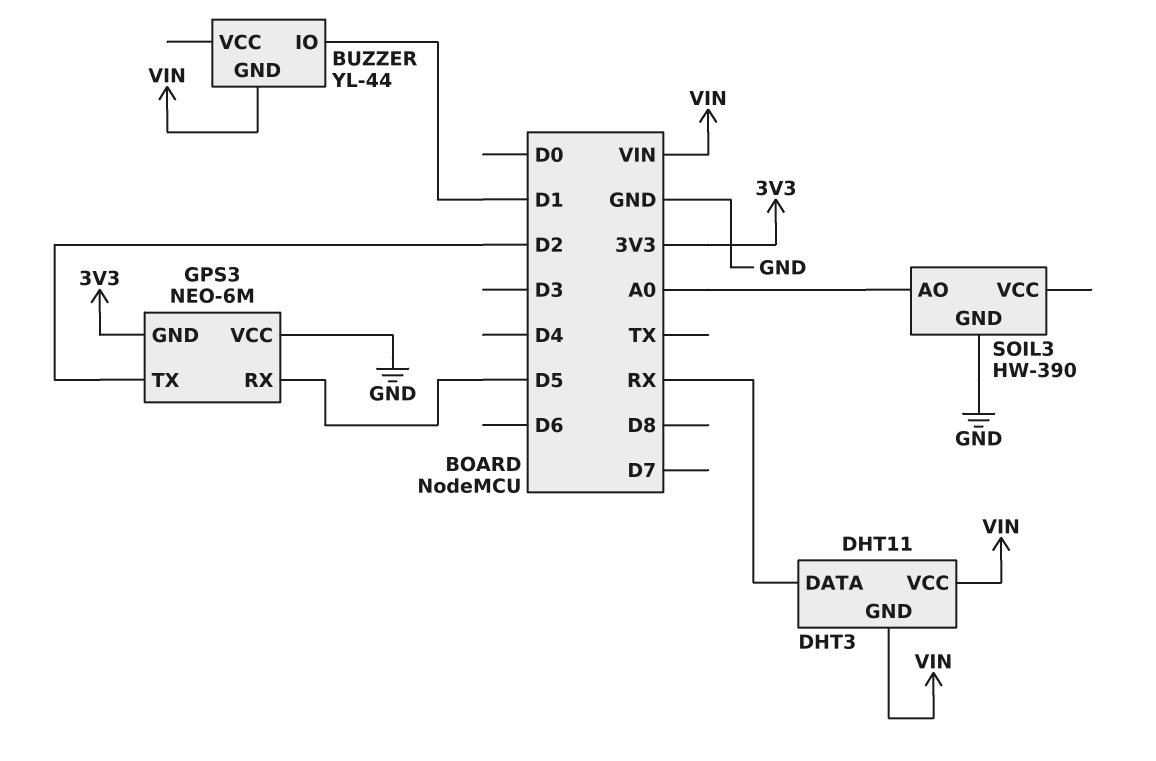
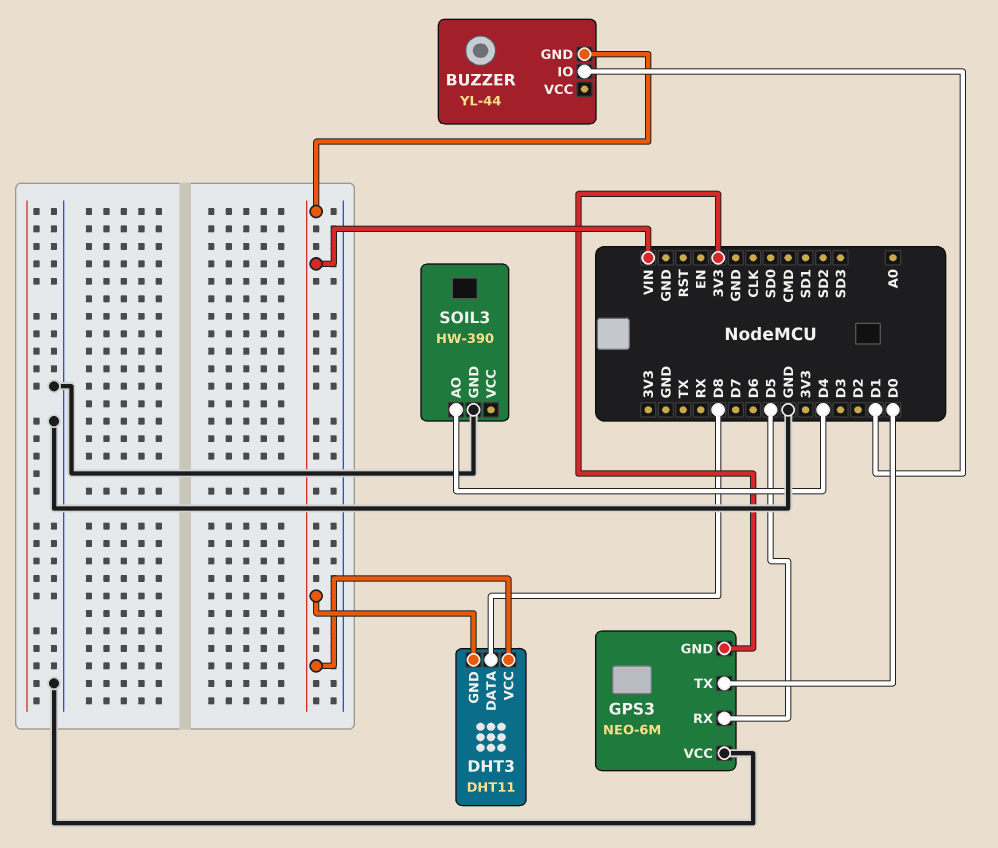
DHT3 pin DATA: RX -> D8
GPS3 pin TX: D2 -> D0
SOIL3 pin AO: A0 -> D4

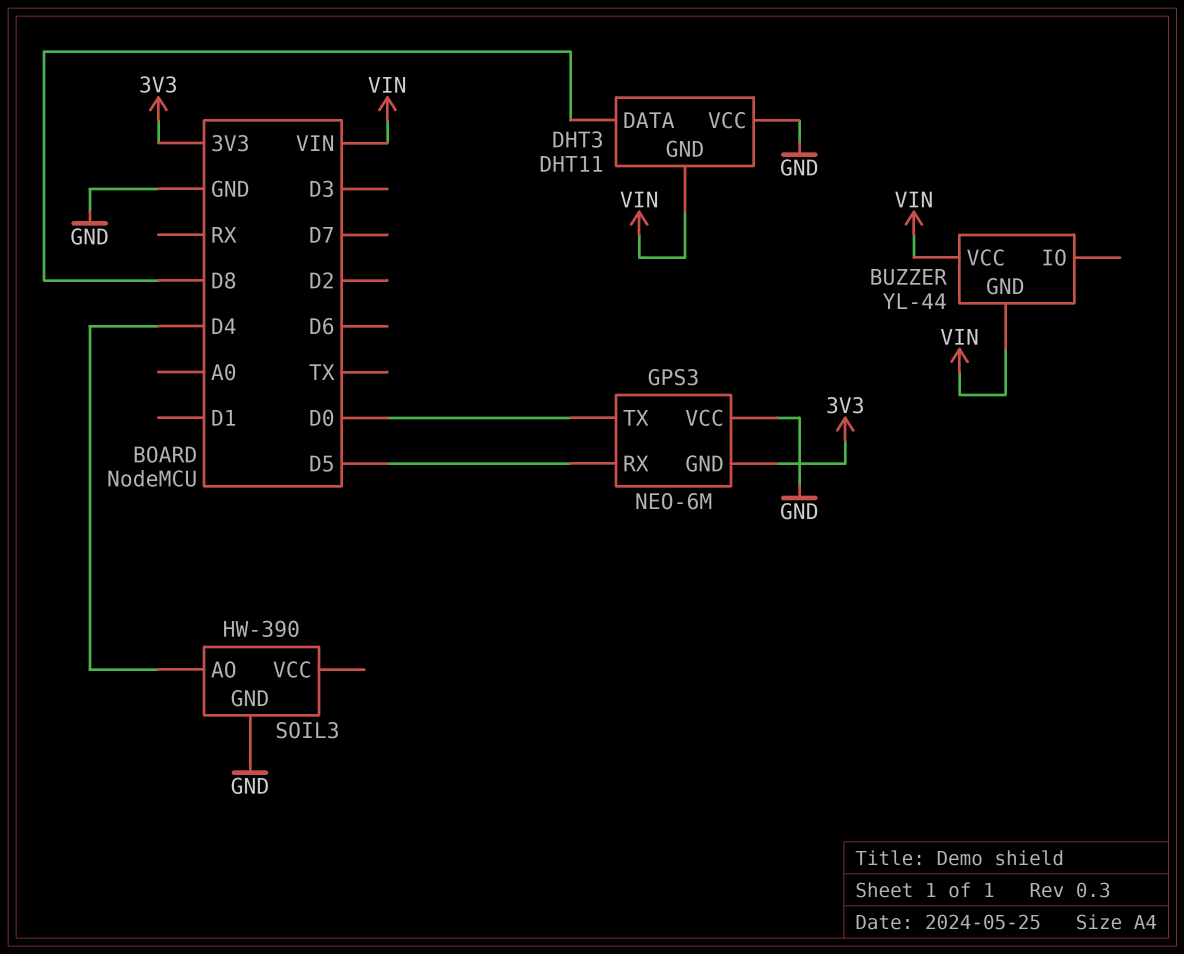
BUZZER pin IO: D1 -> none
BUZZER pin VCC: none -> VIN
DHT3 pin VCC: VIN -> GND

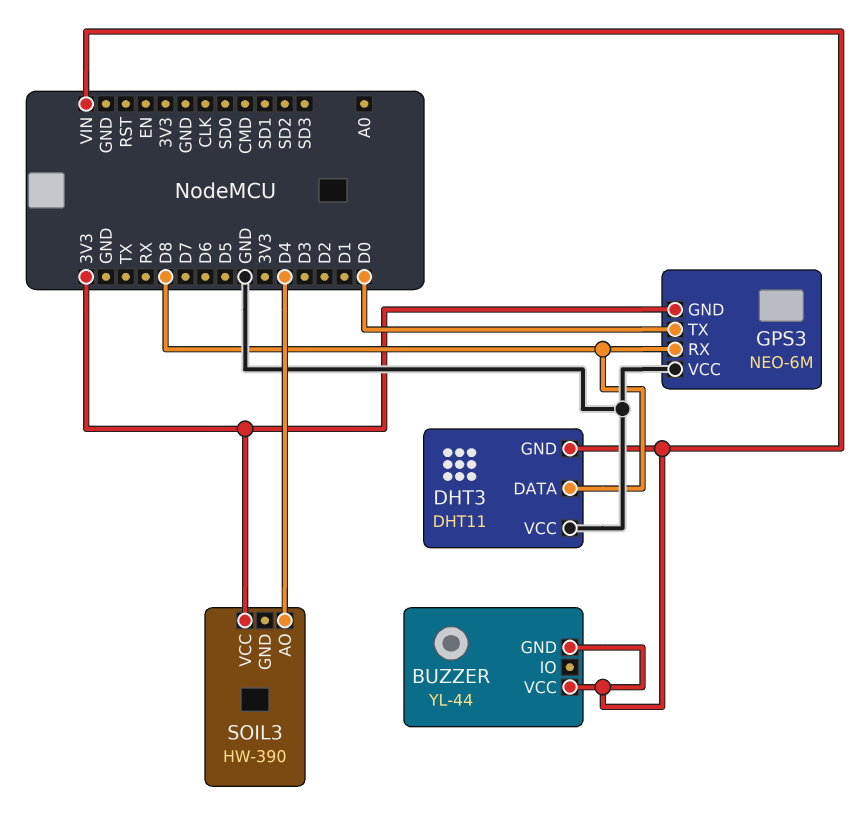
GPS3 pin RX: D5 -> D8
SOIL3 pin GND: GND -> none
SOIL3 pin VCC: none -> 3V3

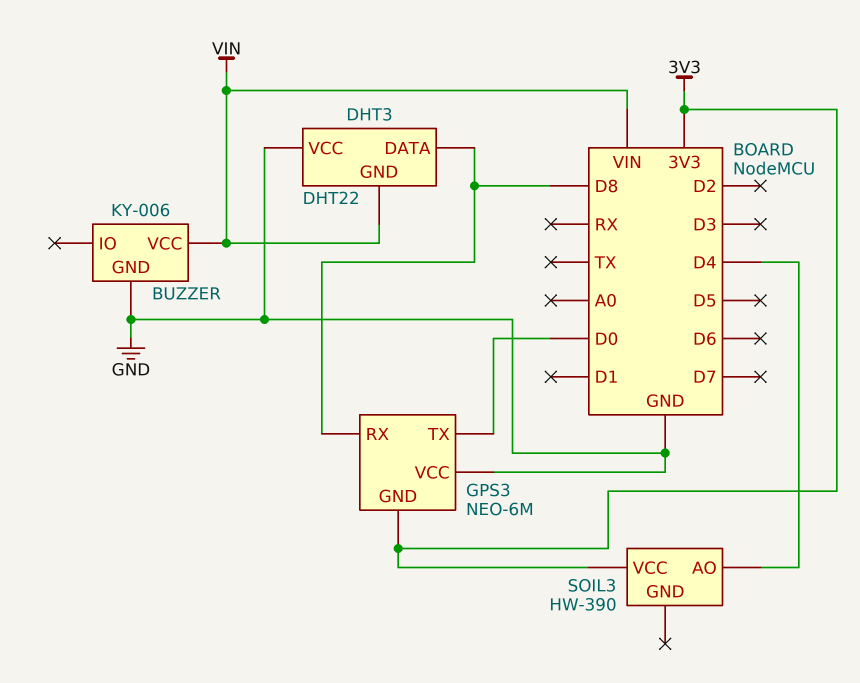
BUZZER: YL-44 -> KY-006
BUZZER pin GND: VIN -> GND
DHT3: DHT11 -> DHT22

